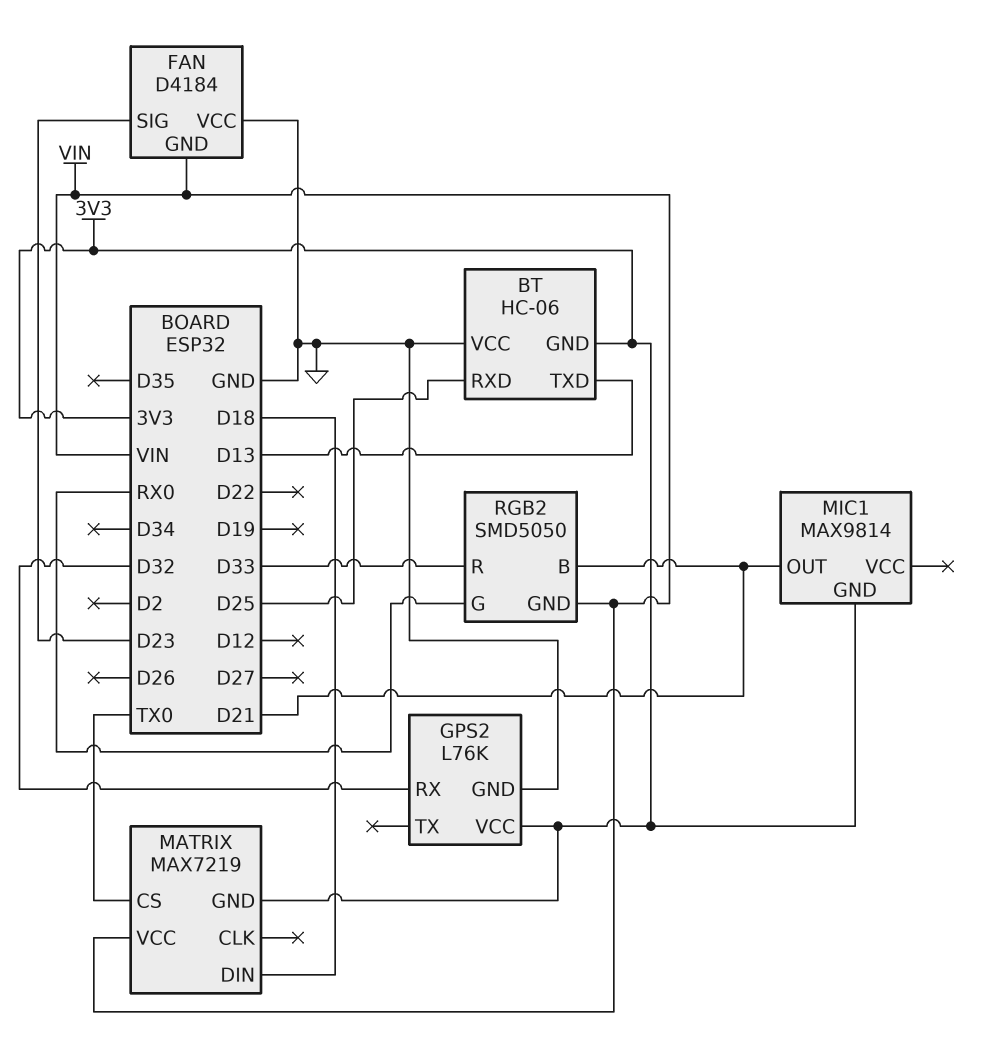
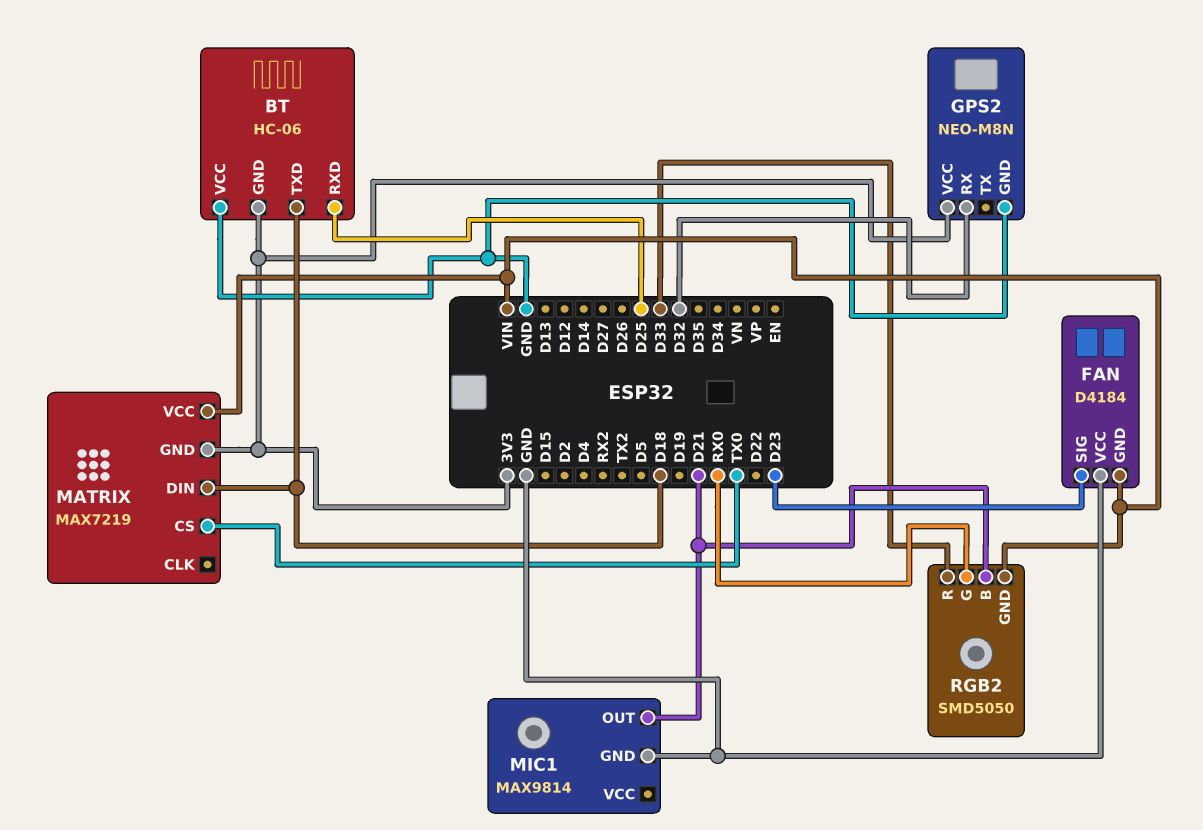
BT pin TXD: D13 -> D18
GPS2: L76K -> NEO-M8N
MIC1 pin GND: 3V3 -> GND

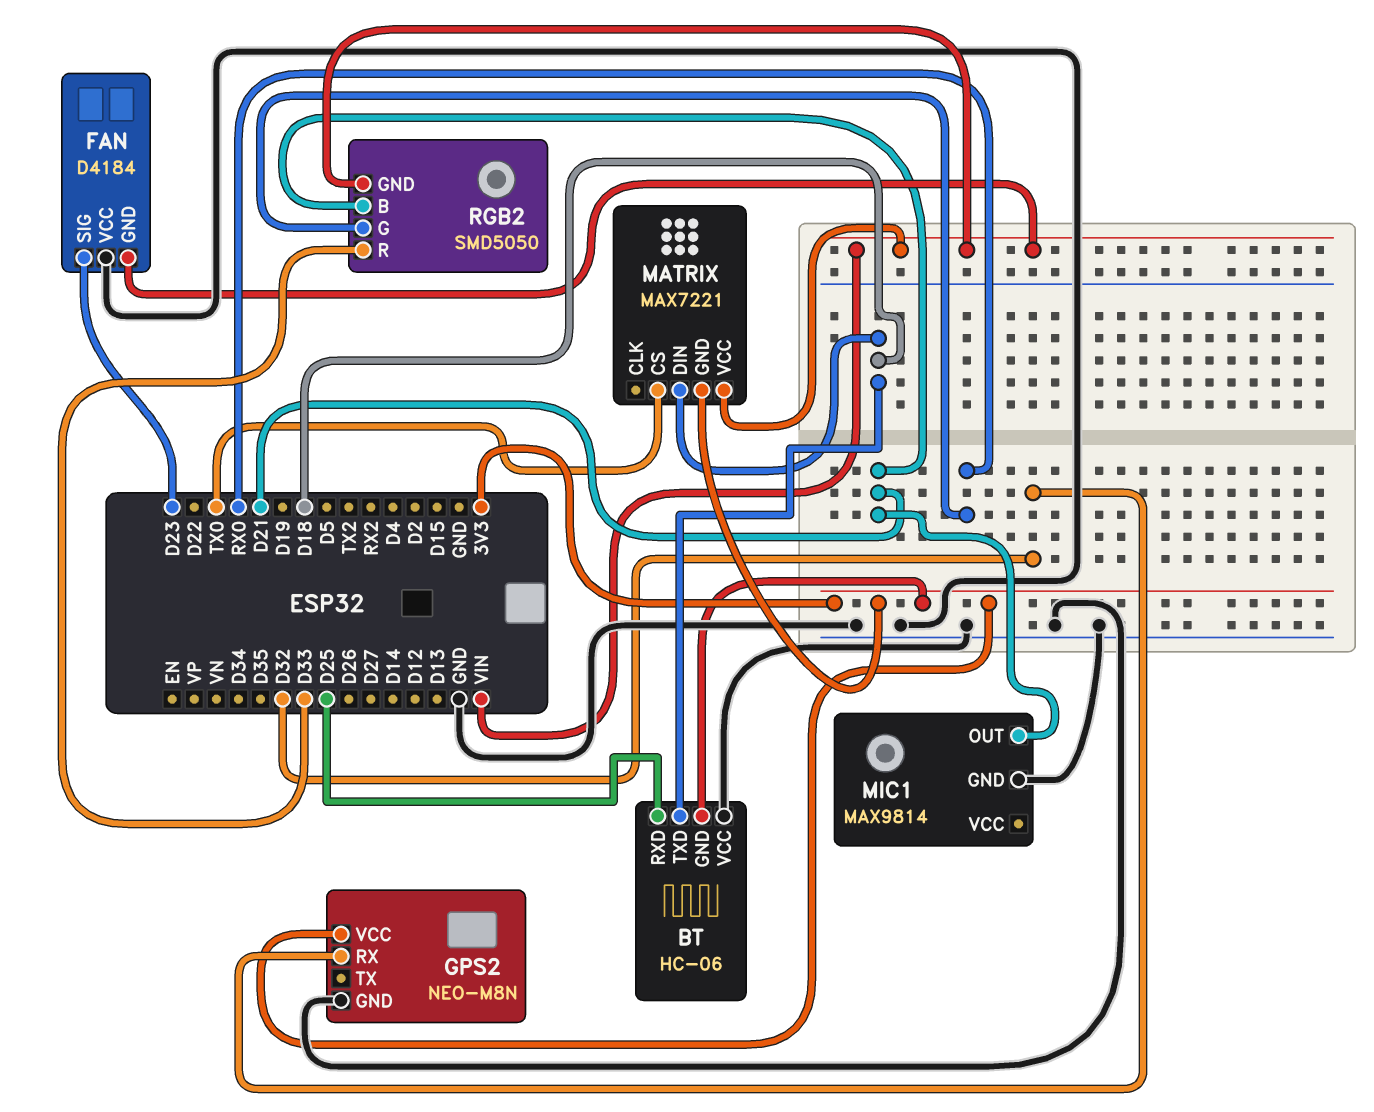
MATRIX: MAX7219 -> MAX7221

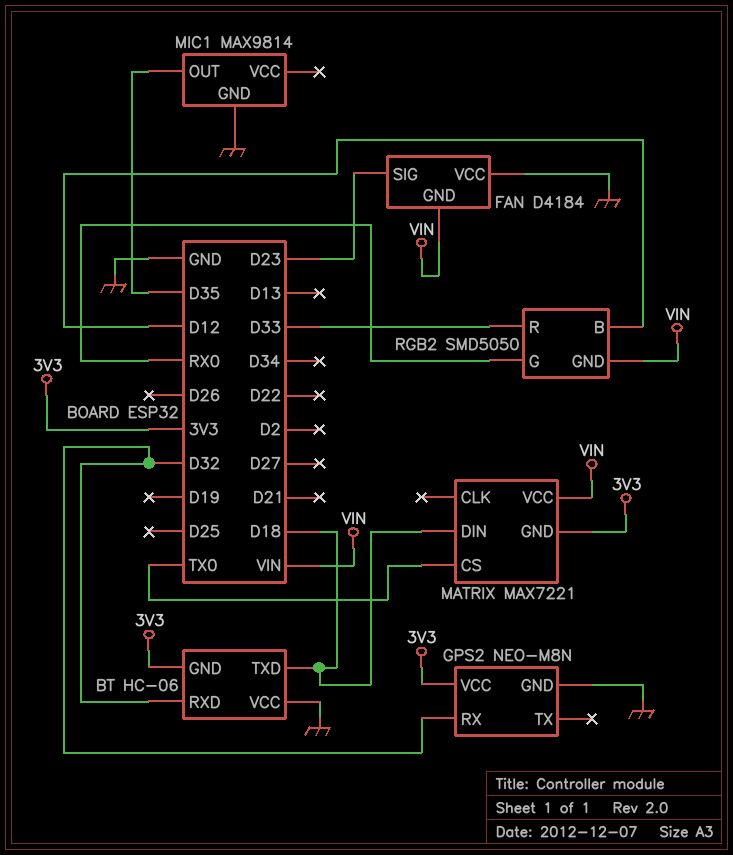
BT pin RXD: D25 -> D32
MIC1 pin OUT: D21 -> D35
RGB2 pin B: D21 -> D12

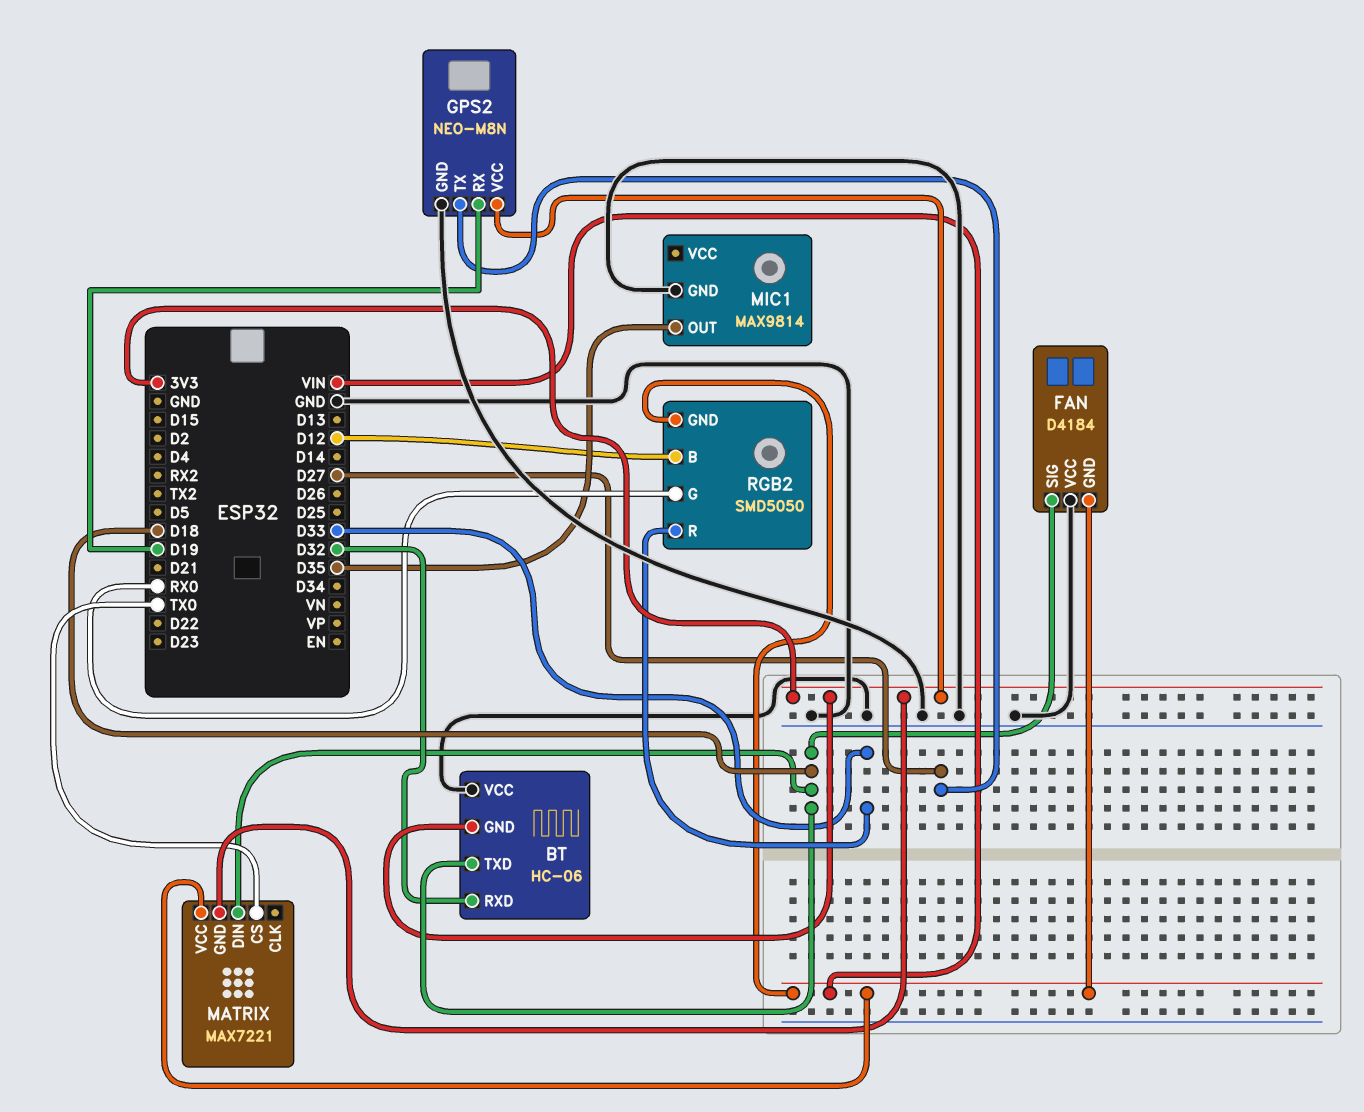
FAN pin SIG: D23 -> D18
GPS2 pin RX: D32 -> D19
GPS2 pin TX: none -> D27

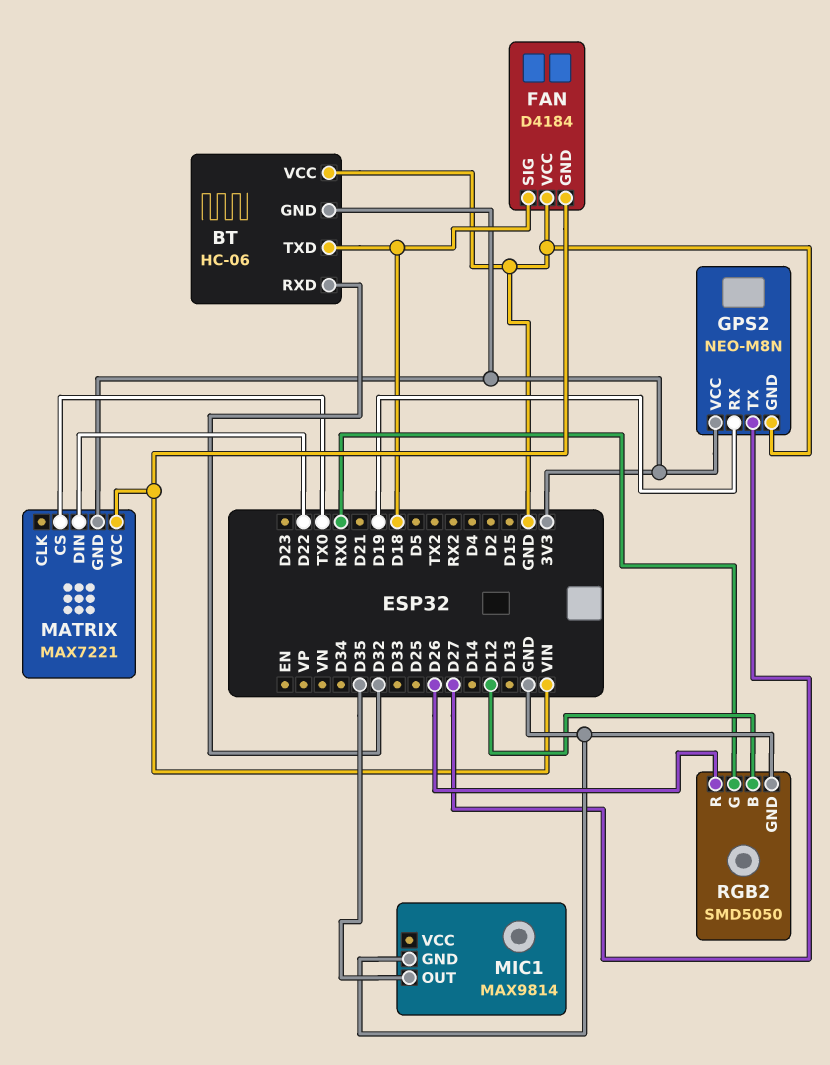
MATRIX pin DIN: D18 -> D22
RGB2 pin GND: VIN -> GND
RGB2 pin R: D33 -> D26

